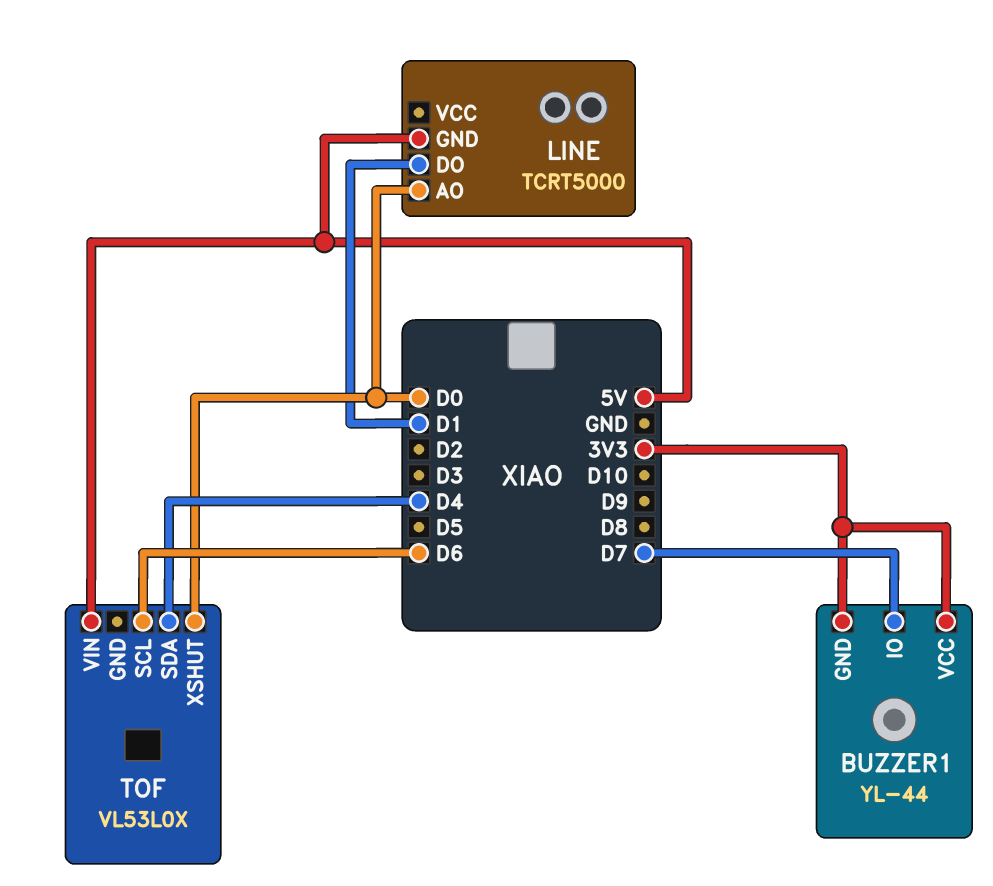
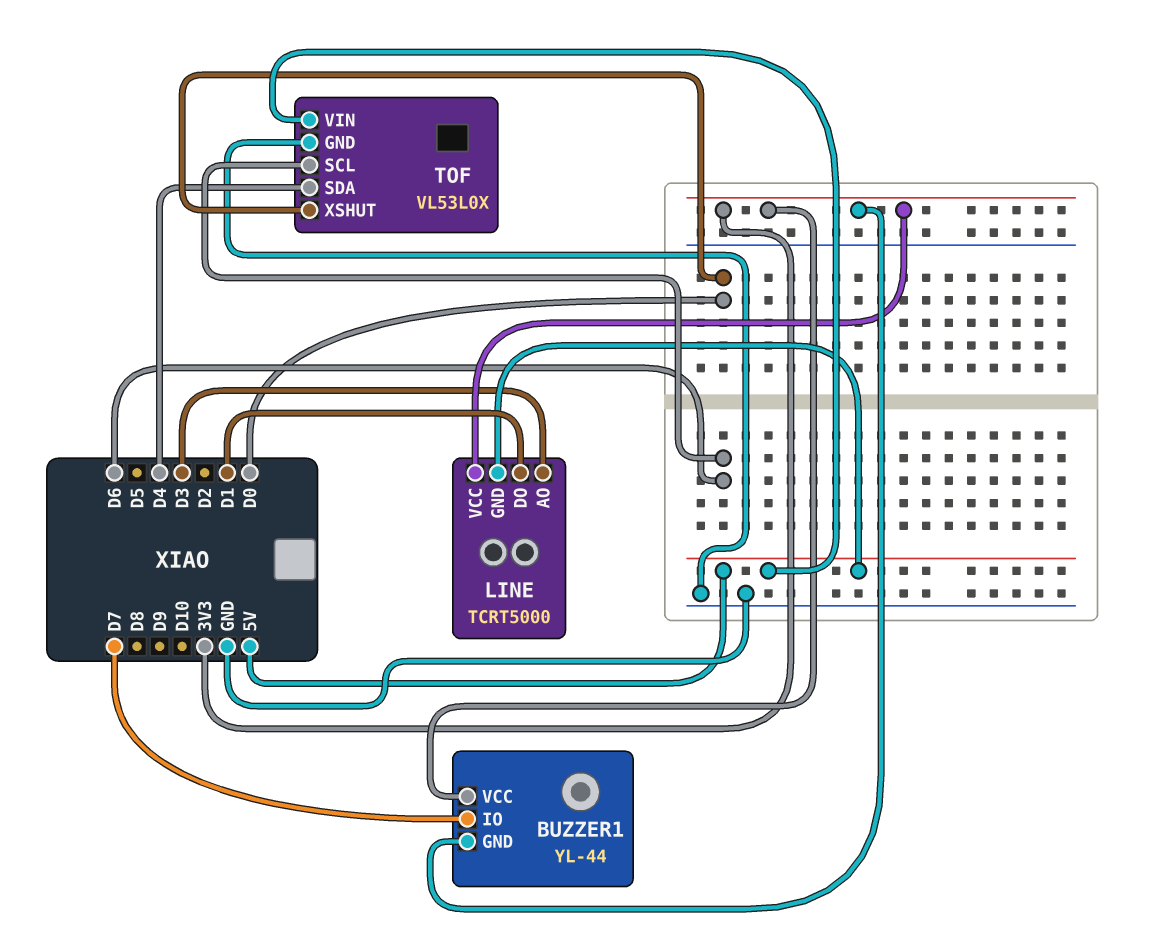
LINE pin AO: D0 -> D3
LINE pin VCC: none -> 3V3
TOF pin GND: none -> GND

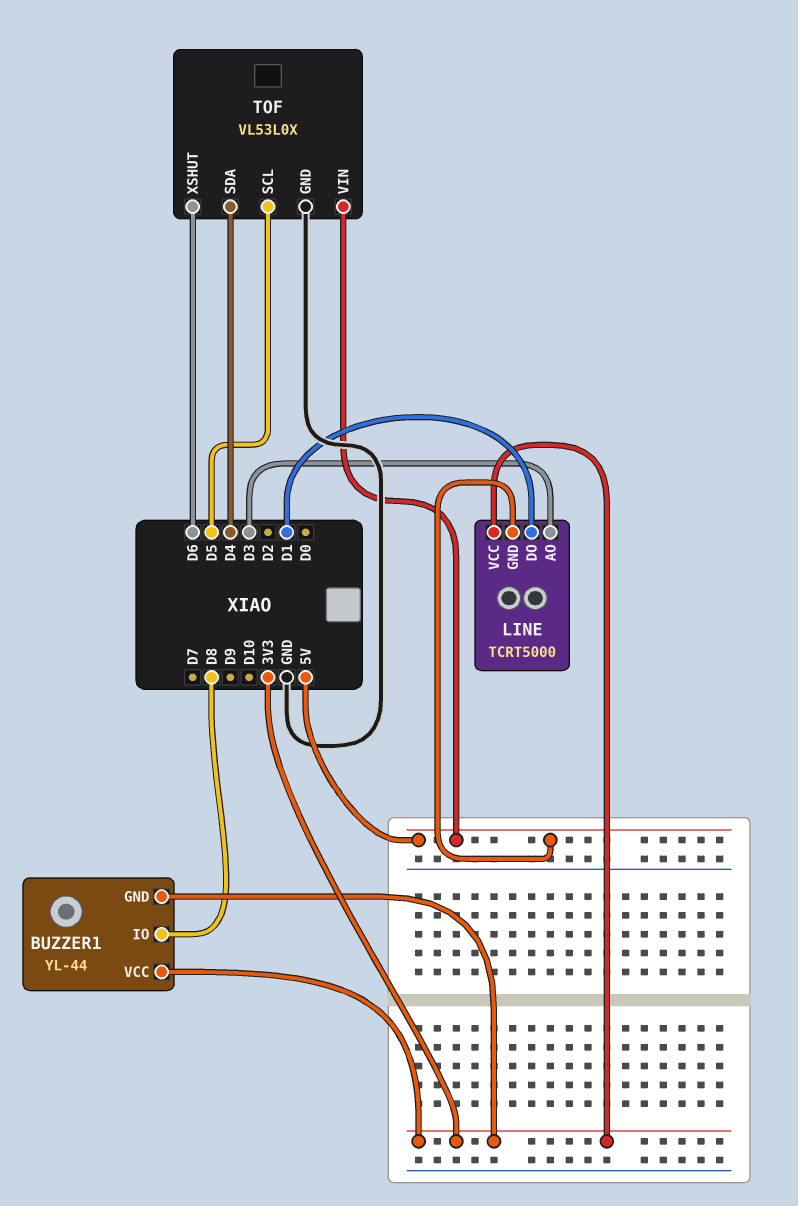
BUZZER1 pin IO: D7 -> D8
TOF pin SCL: D6 -> D5
TOF pin XSHUT: D0 -> D6

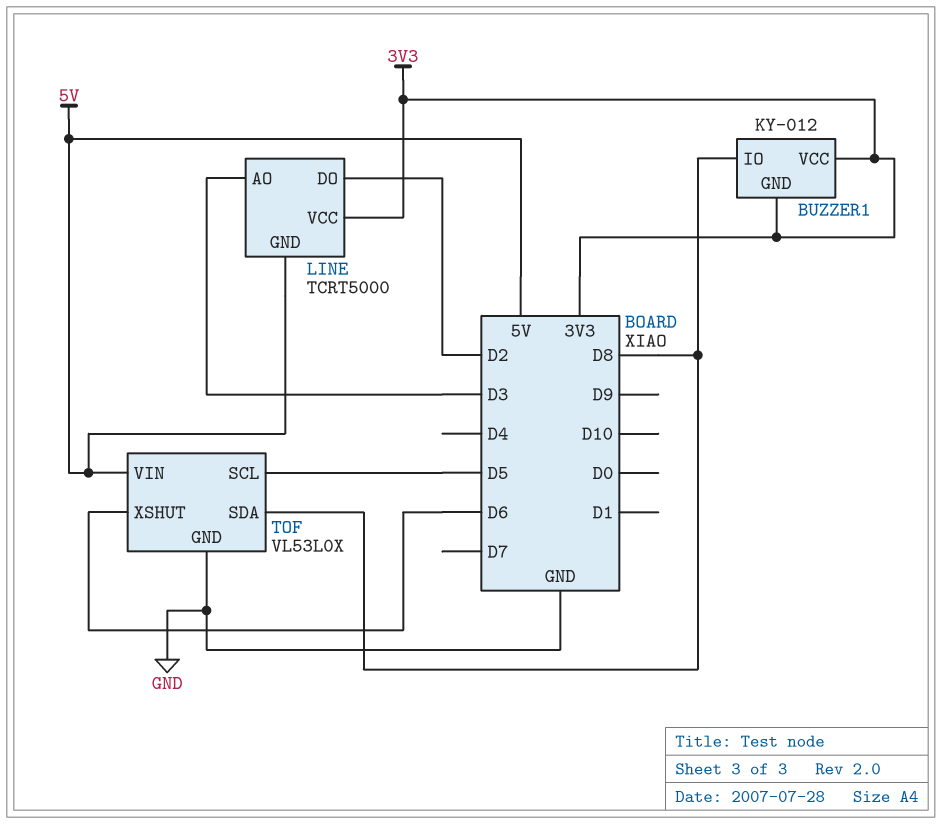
BUZZER1: YL-44 -> KY-012
LINE pin DO: D1 -> D2
TOF pin SDA: D4 -> D8

